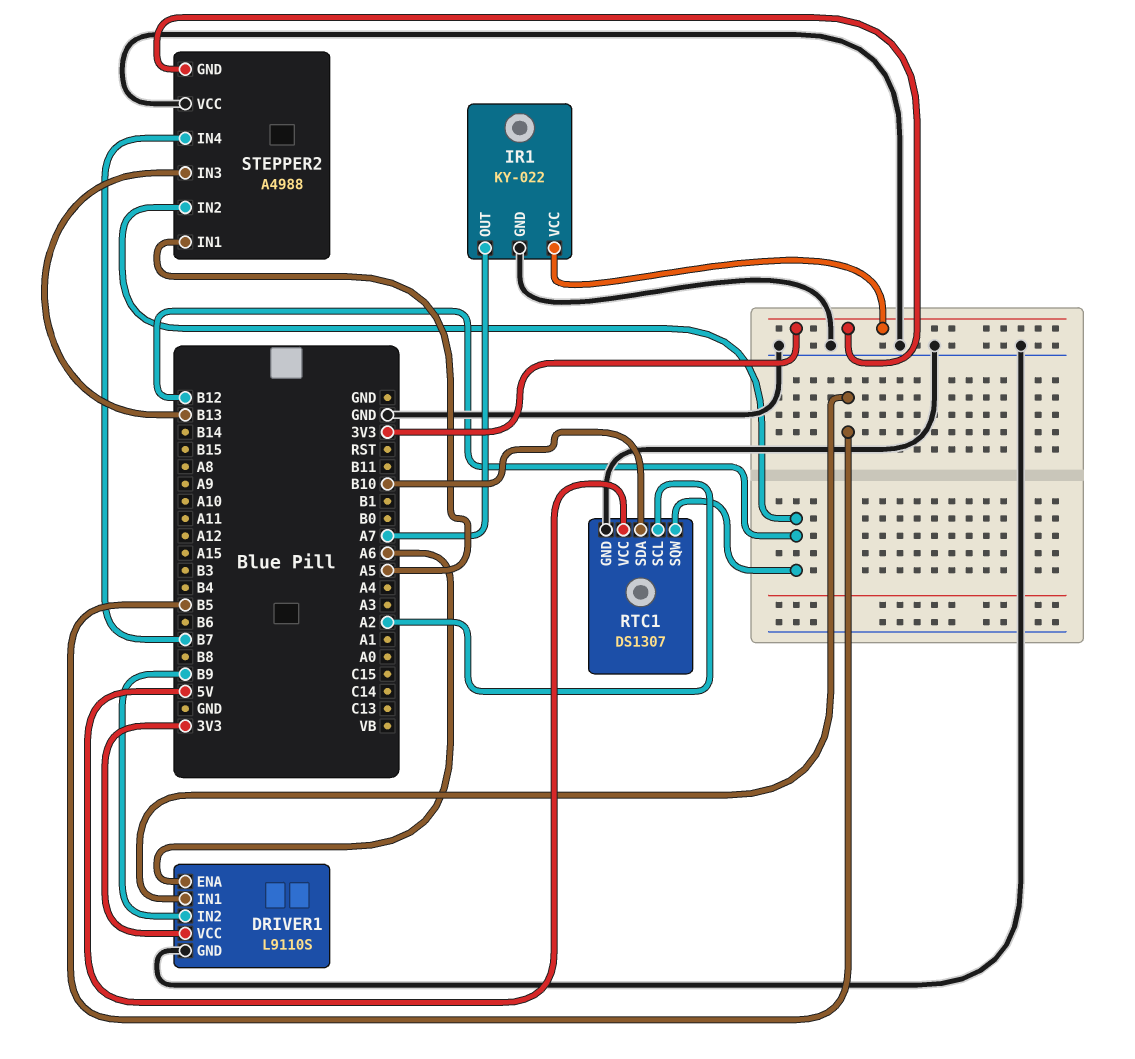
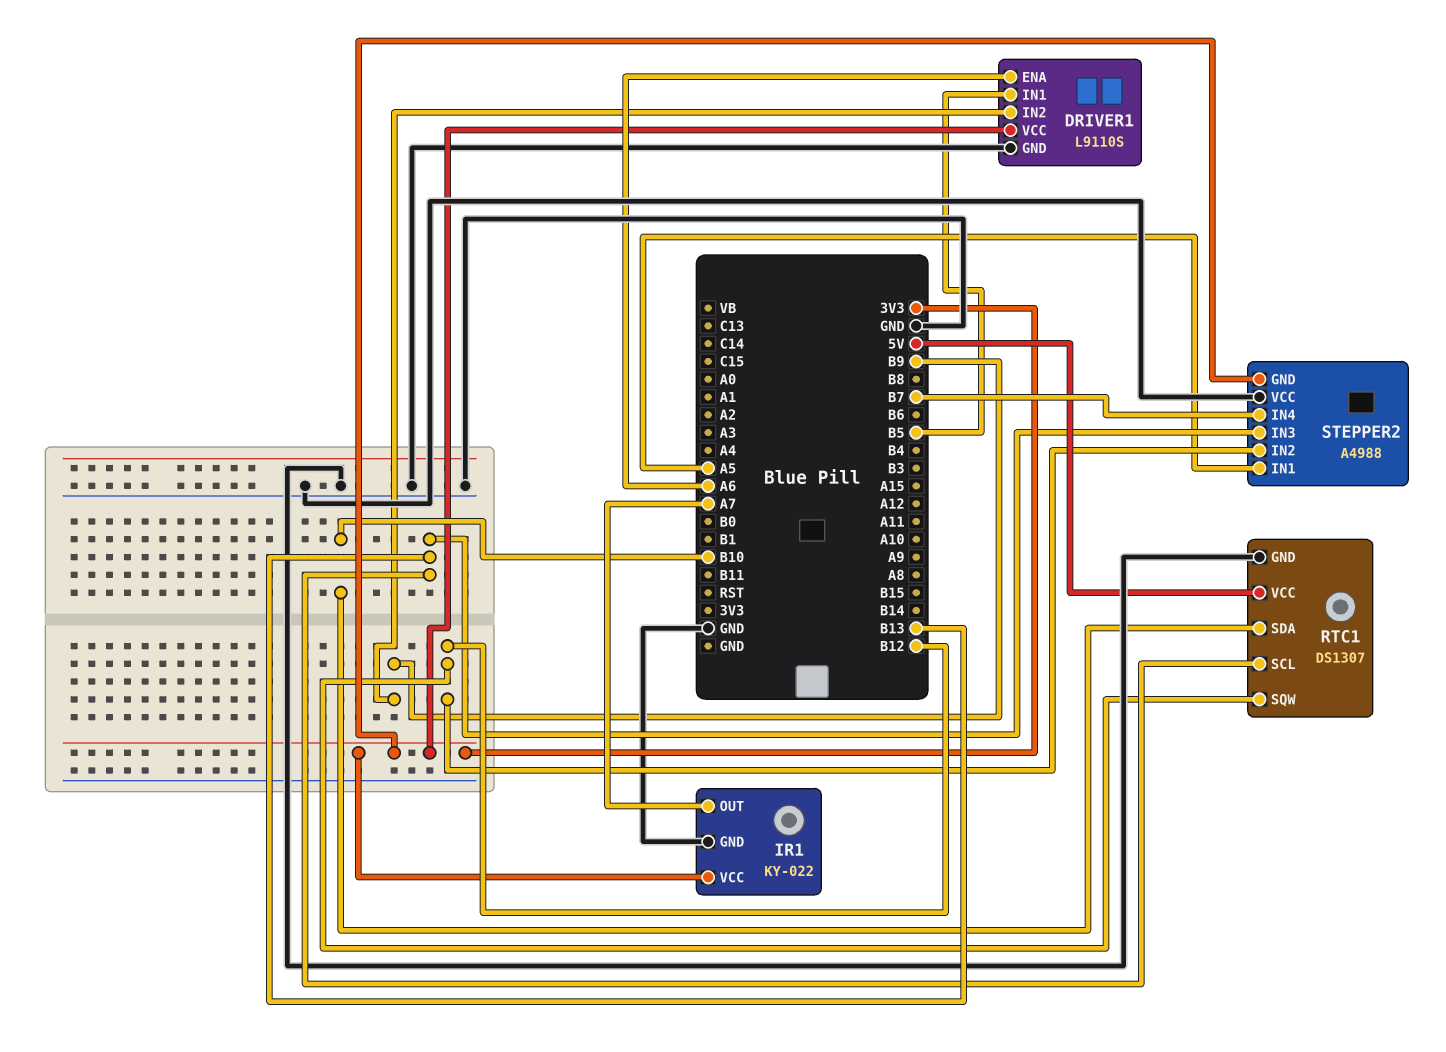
RTC1 pin SCL: A2 -> B13

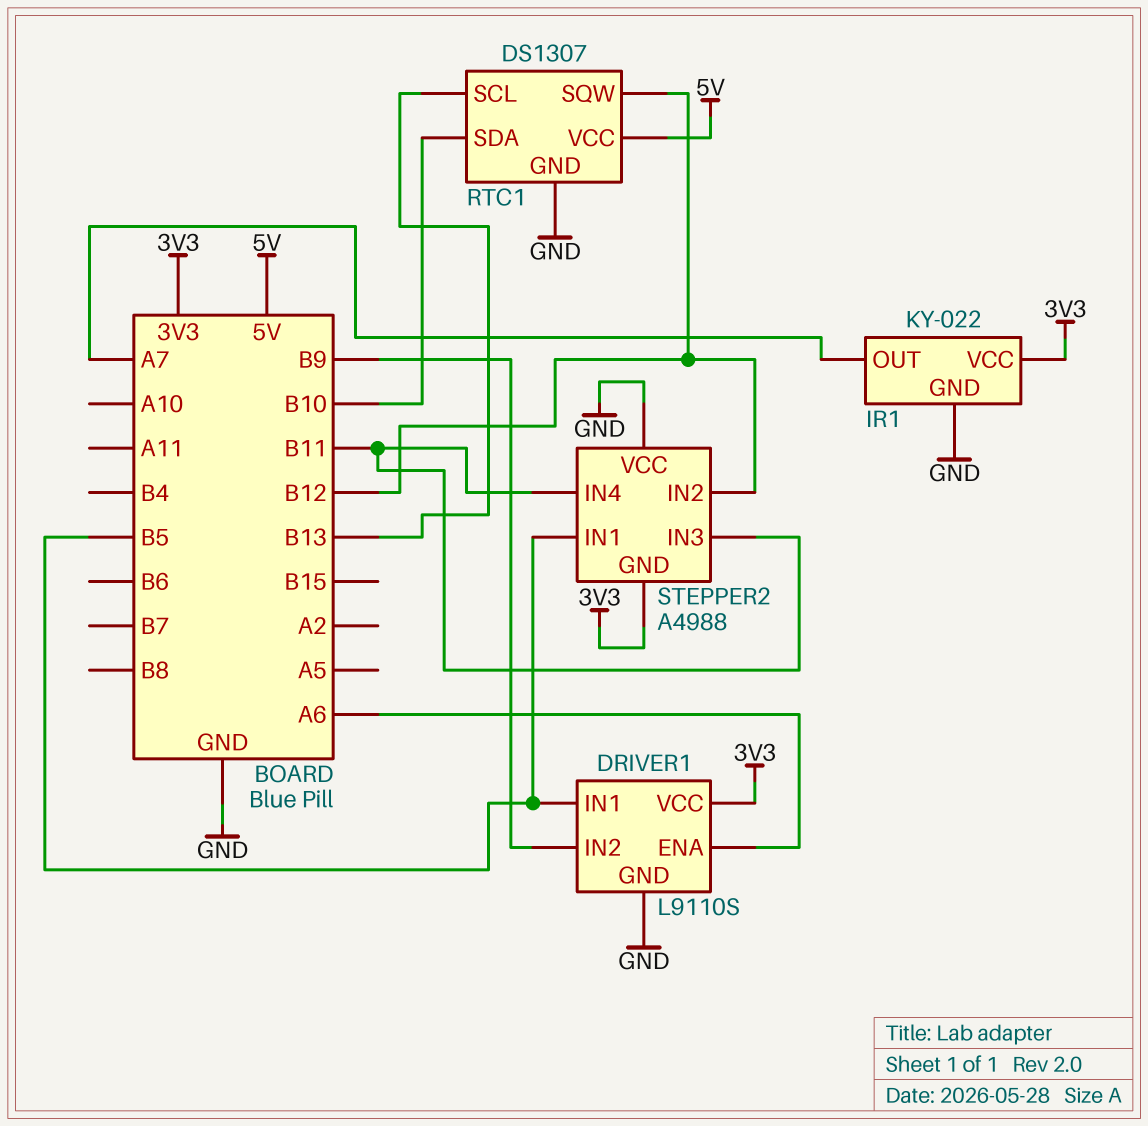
STEPPER2 pin IN1: A5 -> B5
STEPPER2 pin IN3: B13 -> B11
STEPPER2 pin IN4: B7 -> B11

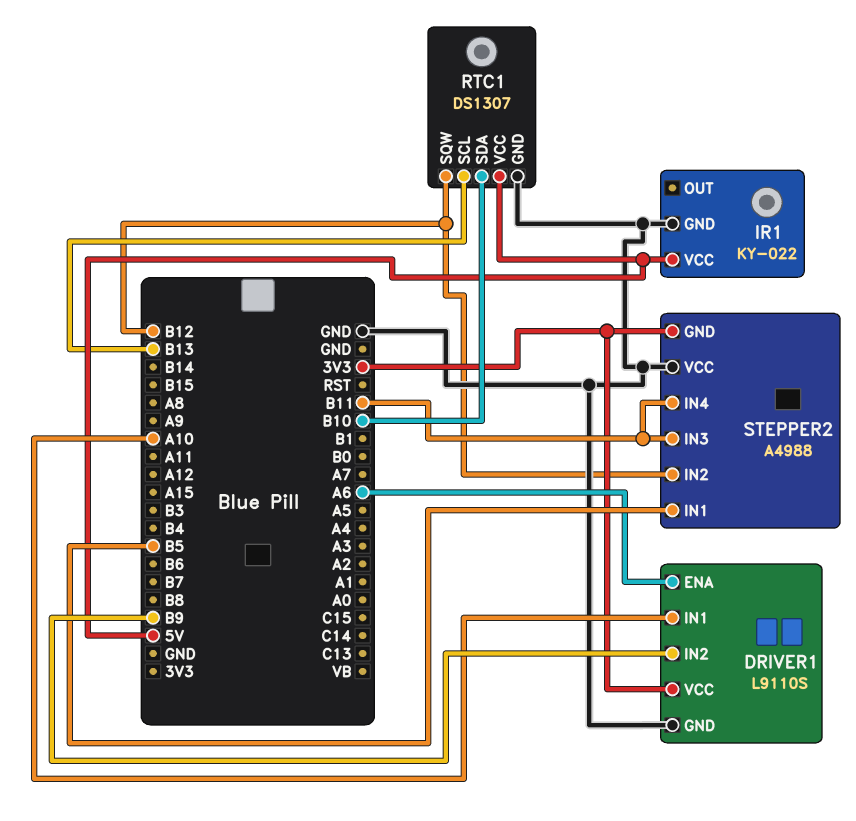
DRIVER1 pin IN1: B5 -> A10
IR1 pin OUT: A7 -> none
IR1 pin VCC: 3V3 -> 5V

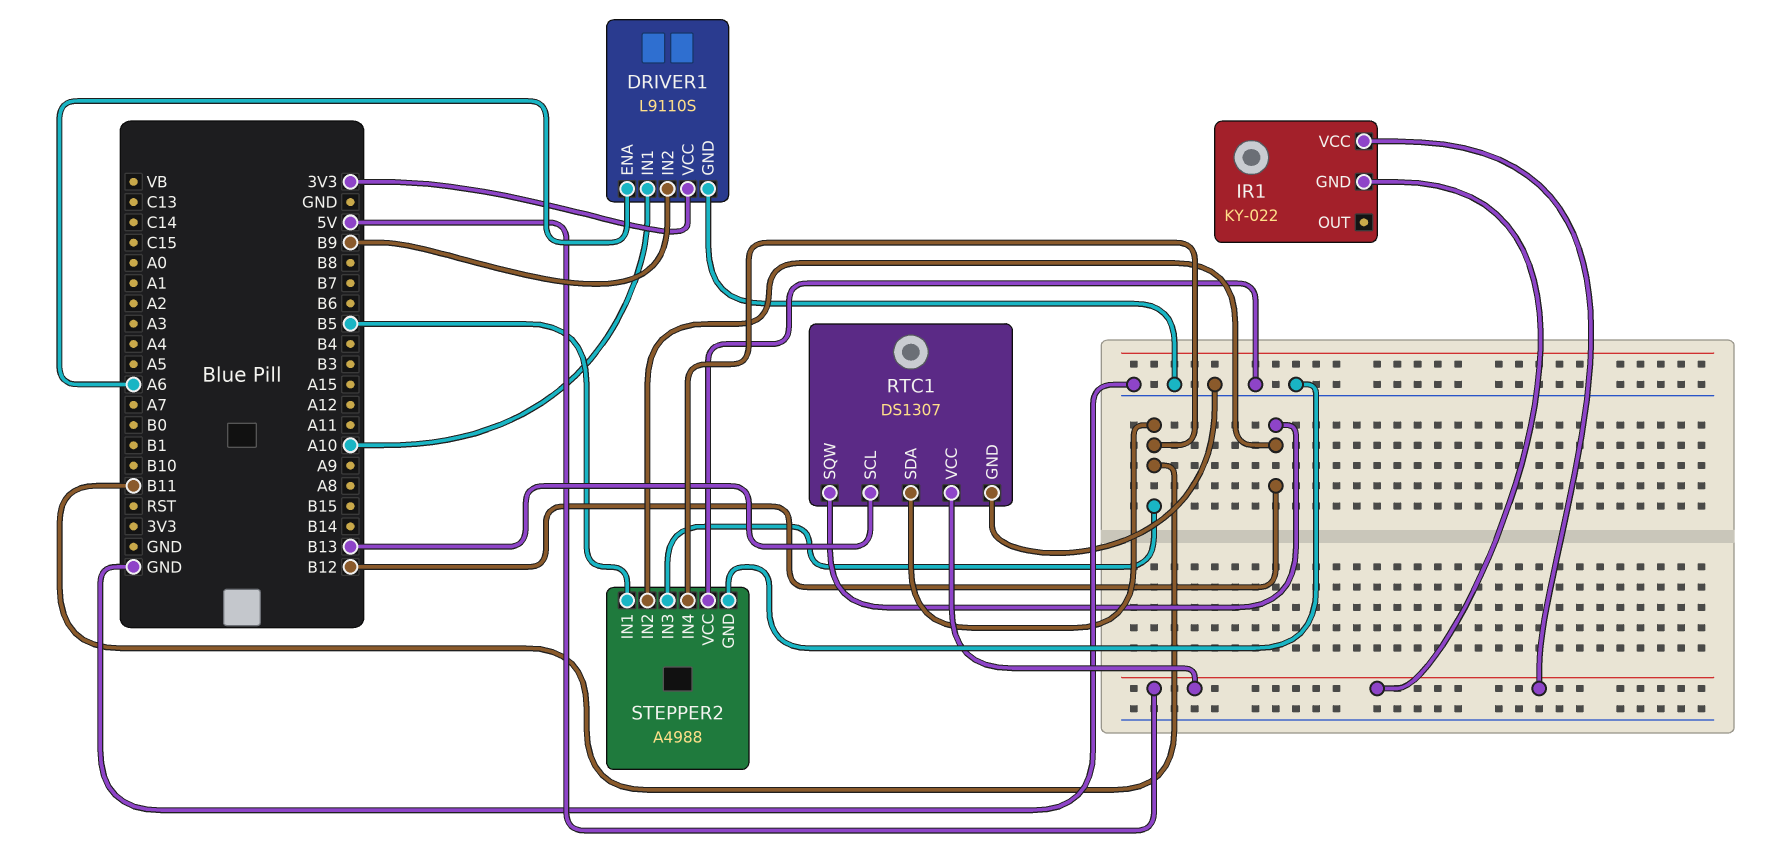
IR1 pin GND: GND -> 5V
RTC1 pin SDA: B10 -> B11
STEPPER2 pin GND: 3V3 -> GND

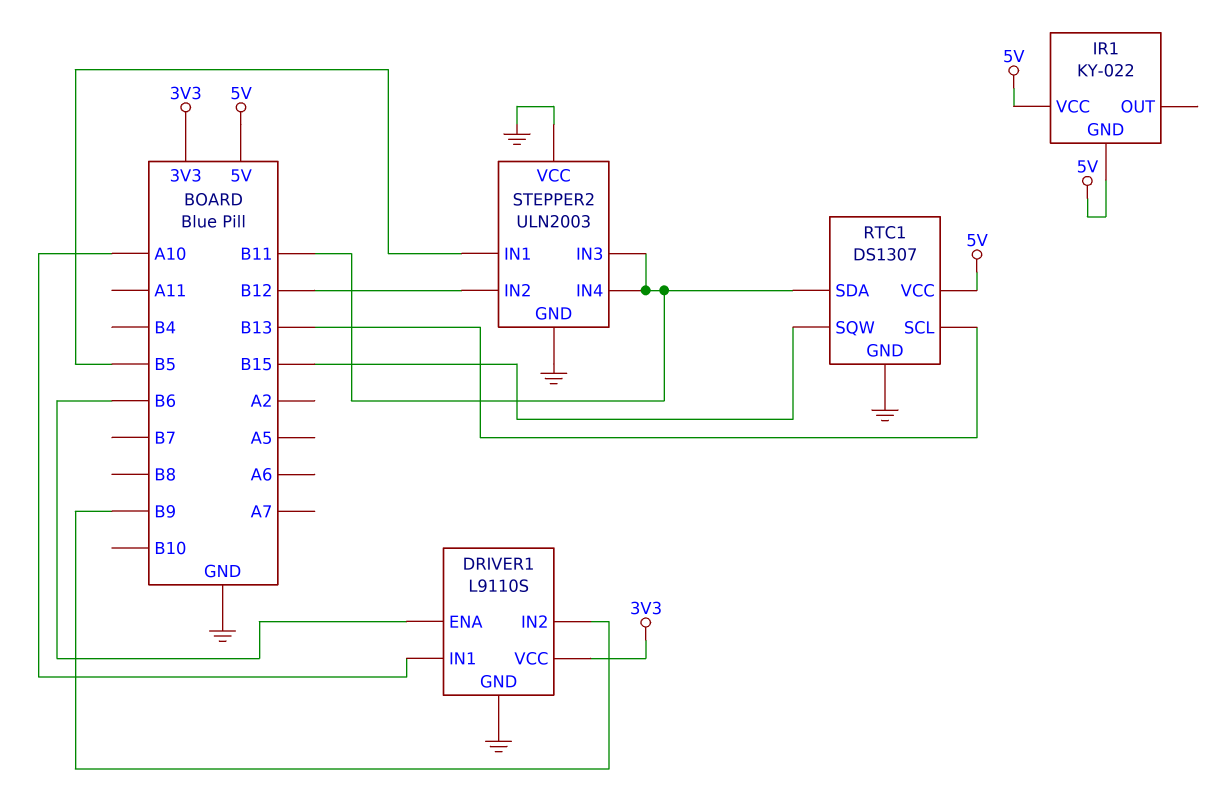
DRIVER1 pin ENA: A6 -> B6
RTC1 pin SQW: B12 -> B15
STEPPER2: A4988 -> ULN2003

